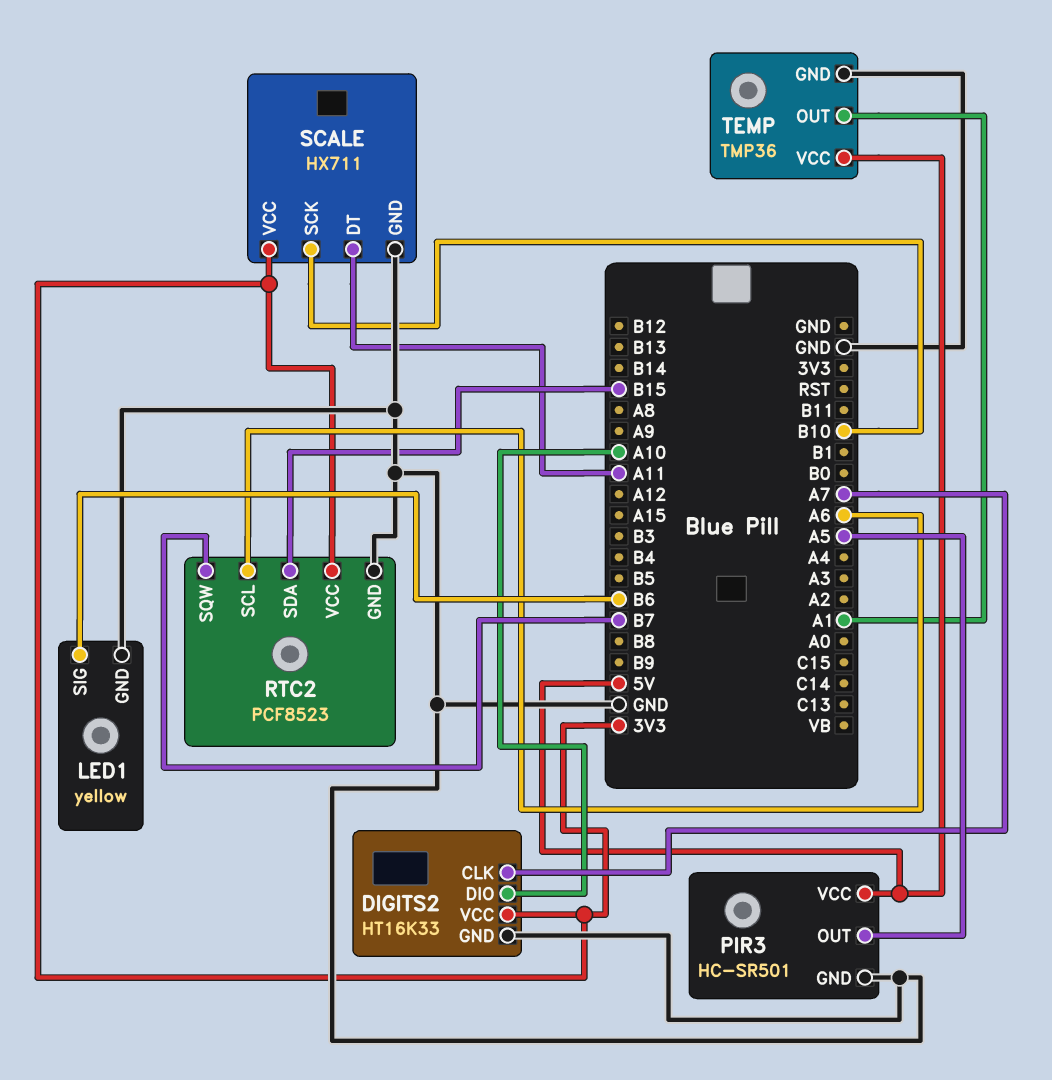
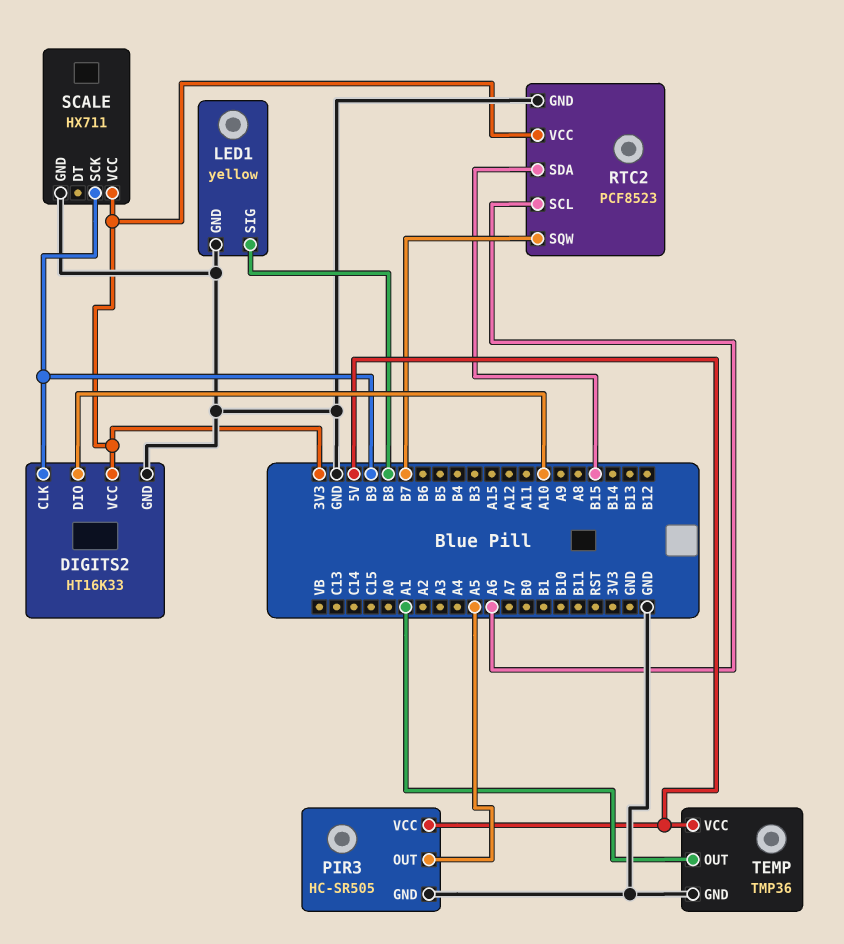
DIGITS2 pin CLK: A7 -> B9
LED1 pin SIG: B6 -> B8
PIR3: HC-SR501 -> HC-SR505
SCALE pin DT: A11 -> none
SCALE pin SCK: B10 -> B9

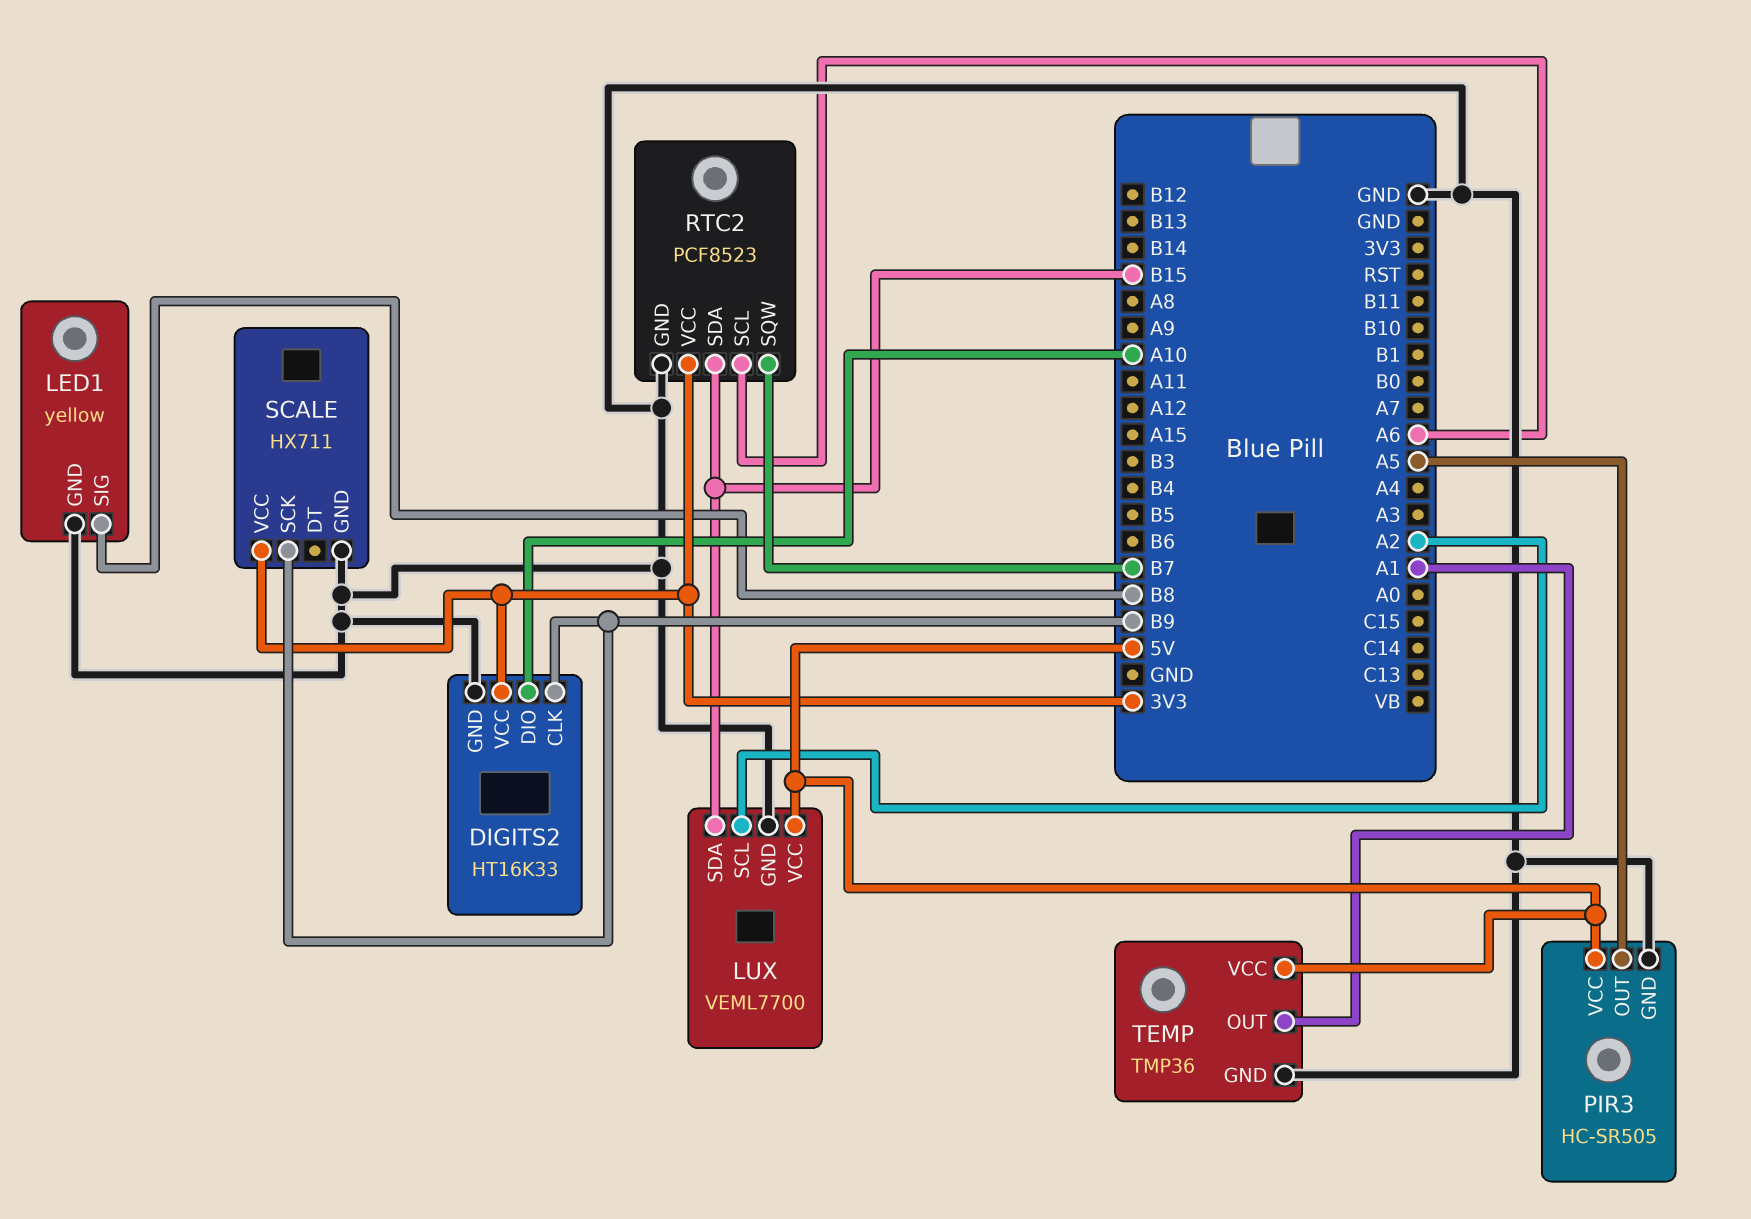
LUX: none -> VEML7700
LUX pin GND: none -> GND
LUX pin SCL: none -> A2
LUX pin SDA: none -> B15
LUX pin VCC: none -> 5V

